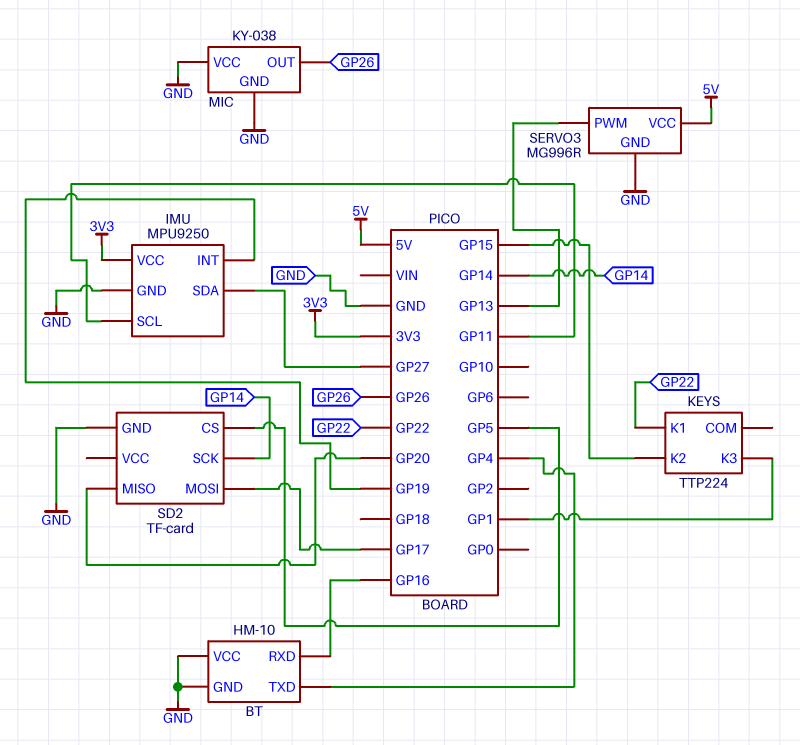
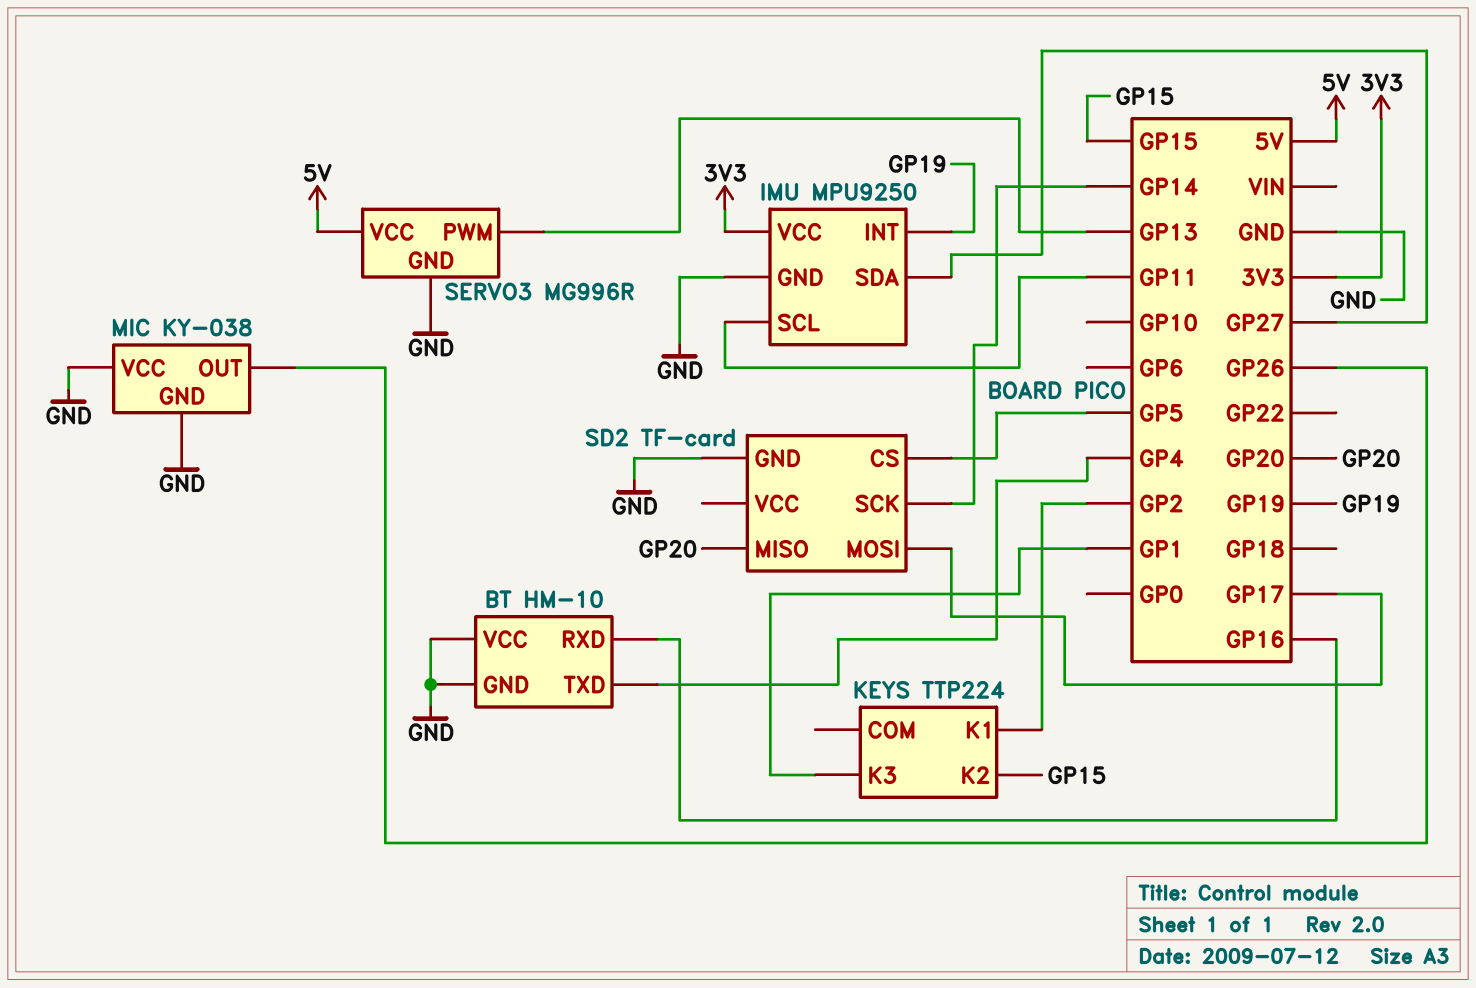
KEYS pin K1: GP22 -> GP2

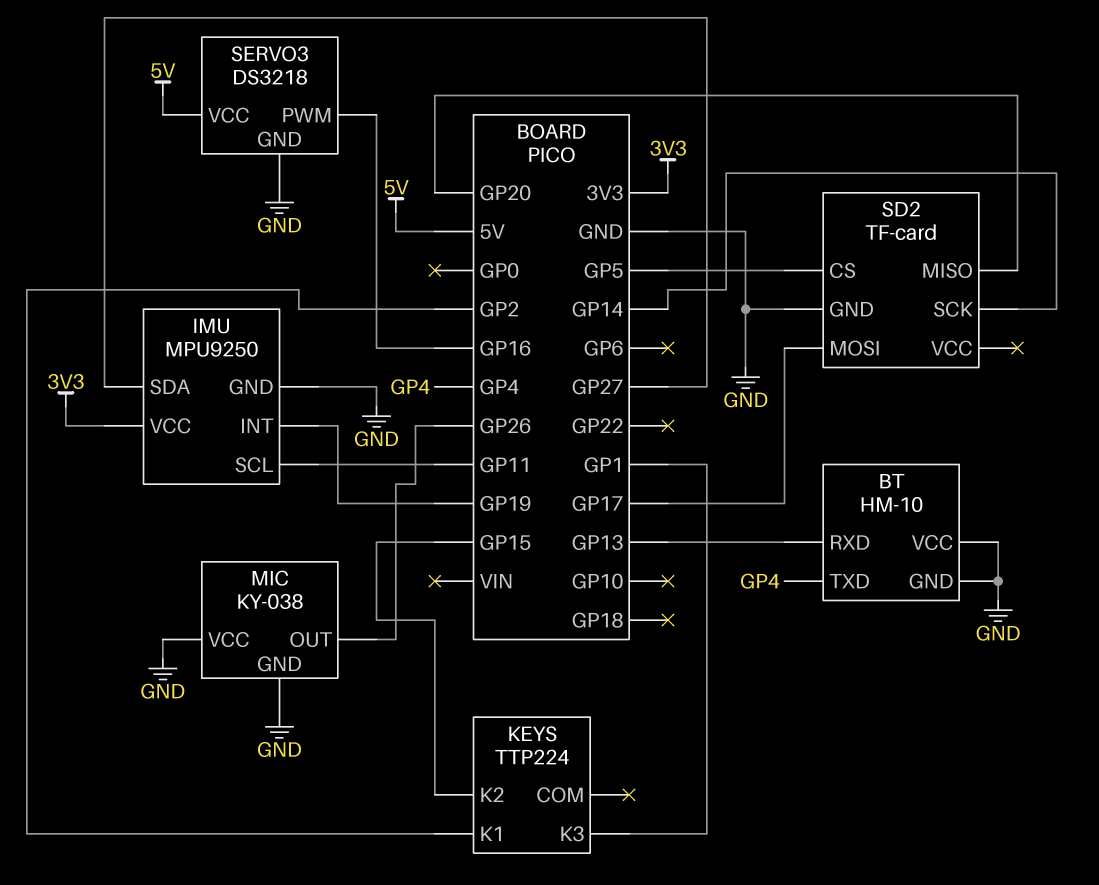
BT pin RXD: GP16 -> GP13
SERVO3: MG996R -> DS3218
SERVO3 pin PWM: GP13 -> GP16

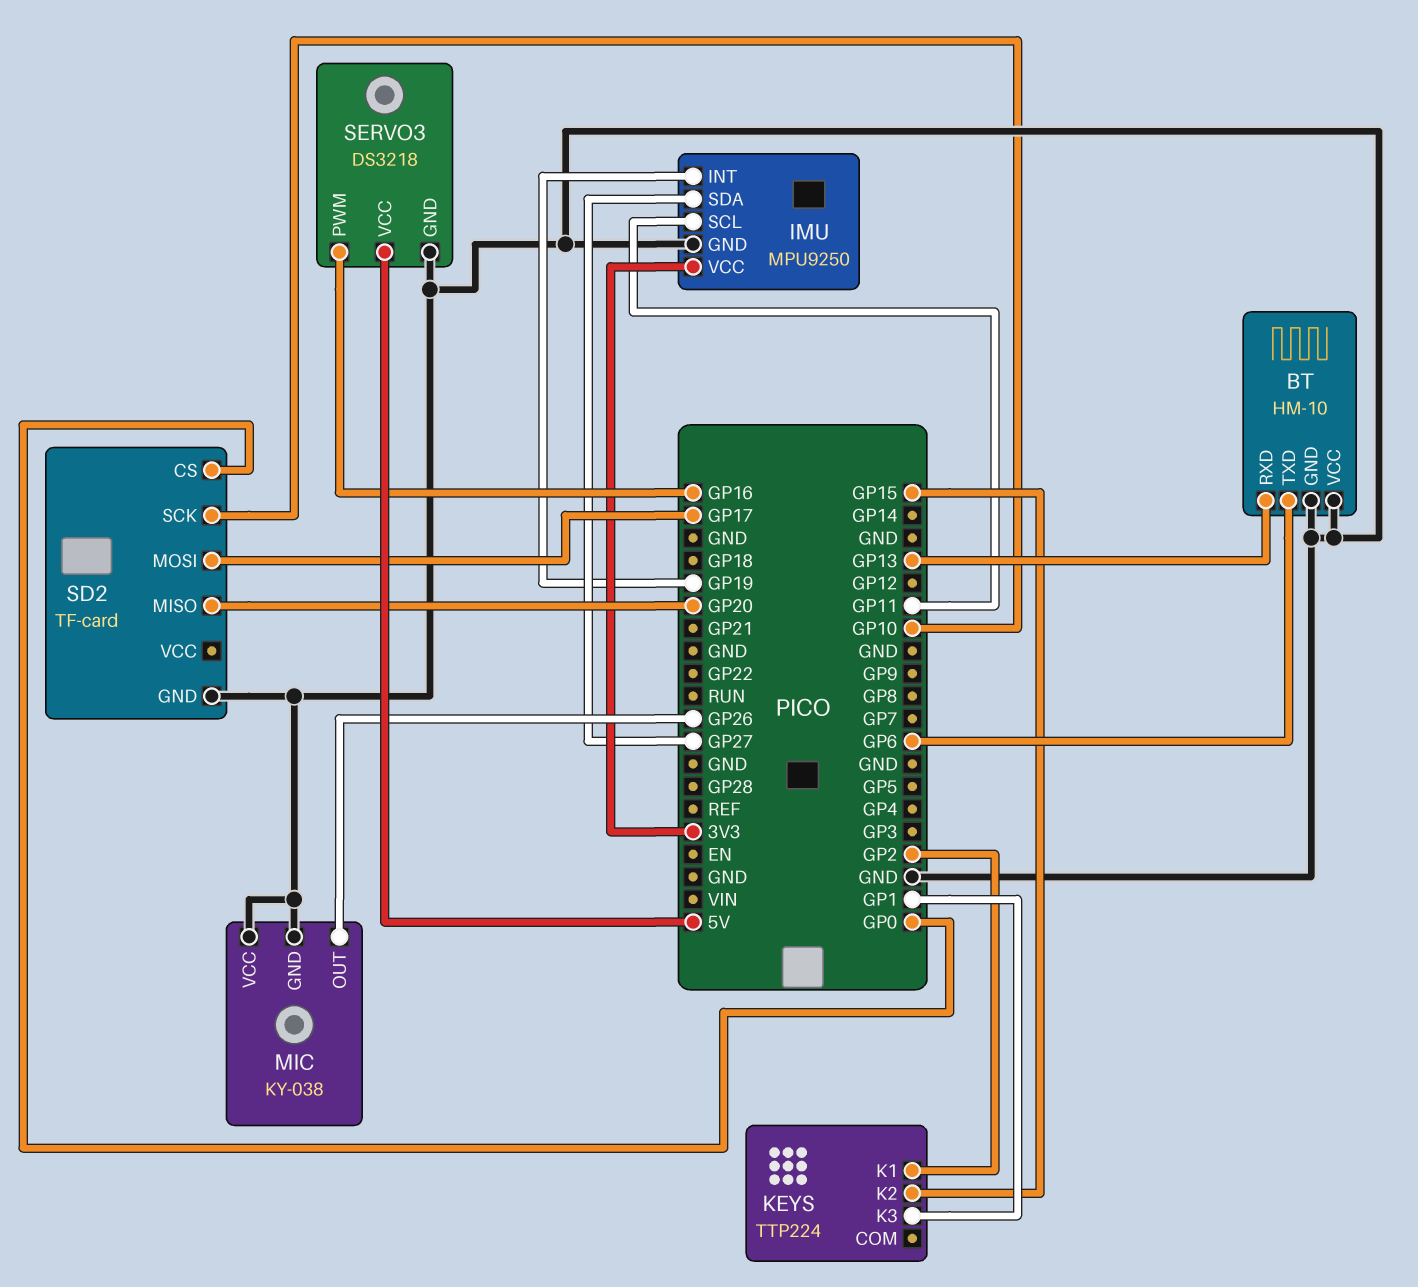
BT pin TXD: GP4 -> GP6
SD2 pin CS: GP5 -> GP0
SD2 pin SCK: GP14 -> GP10

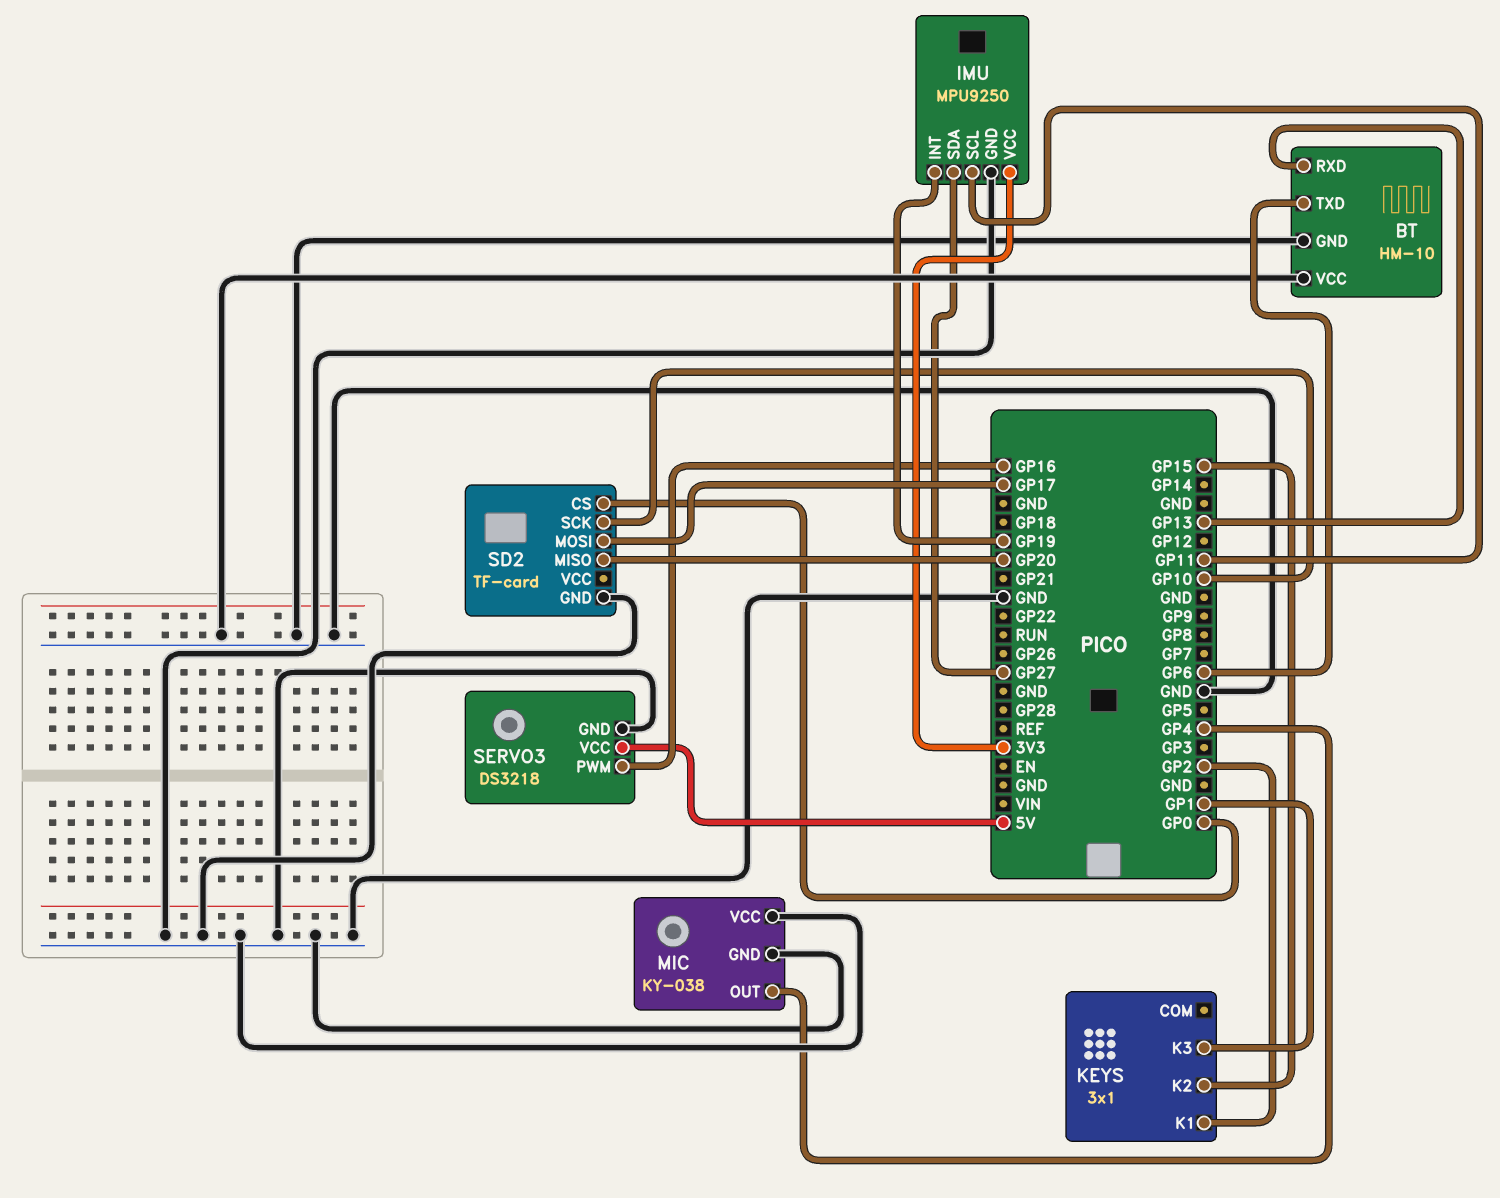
KEYS: TTP224 -> 3x1
MIC pin OUT: GP26 -> GP4

